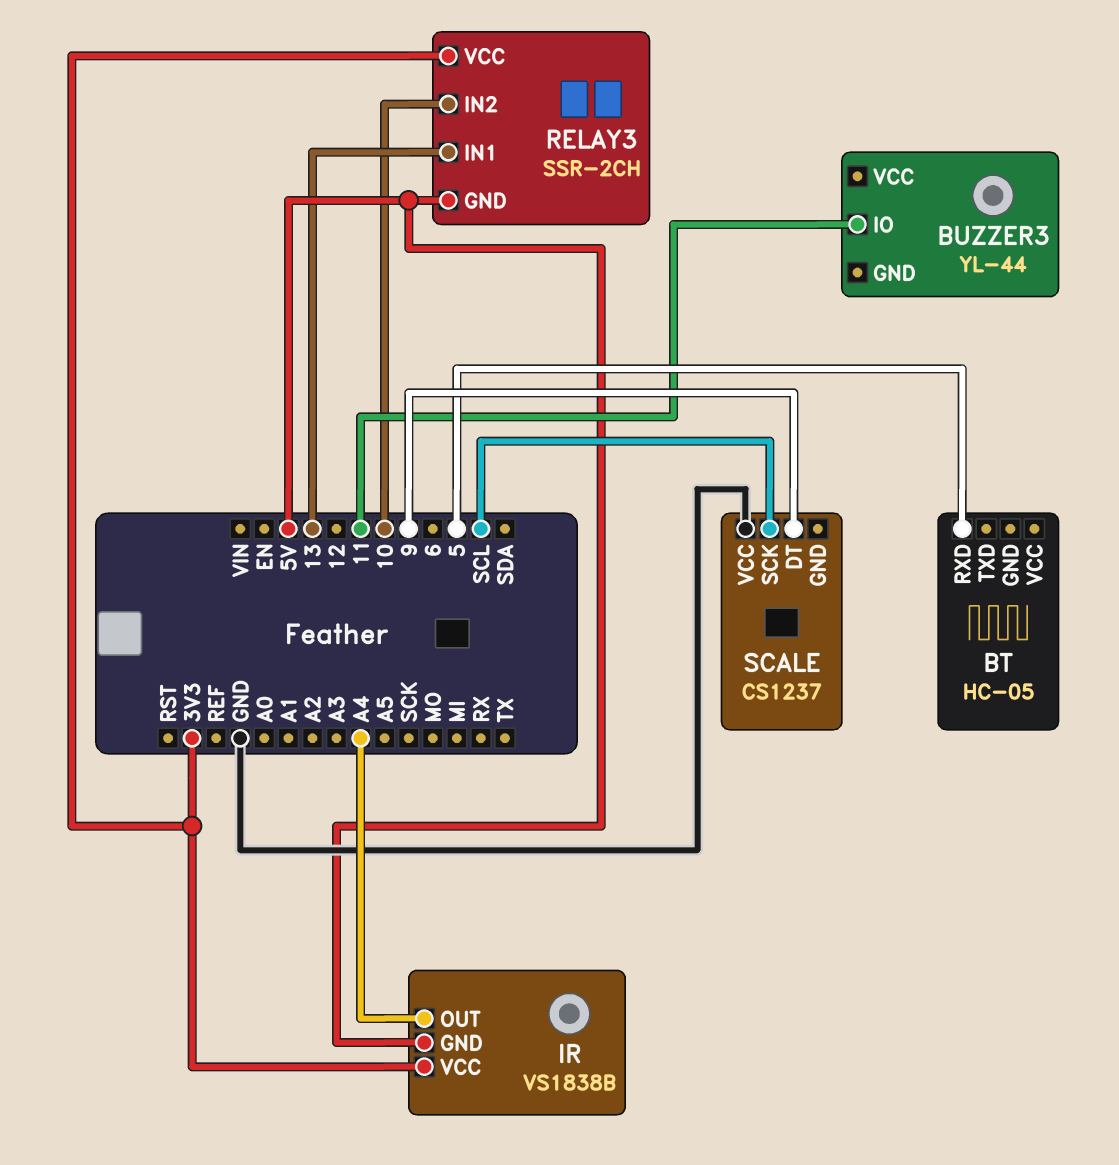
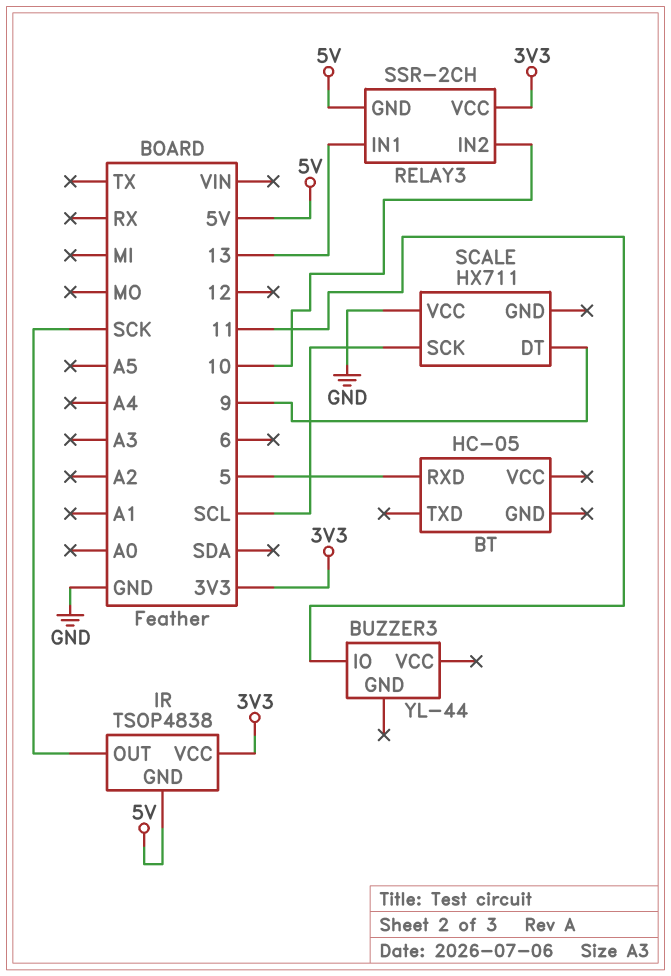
IR: VS1838B -> TSOP4838
IR pin OUT: A4 -> SCK
SCALE: CS1237 -> HX711

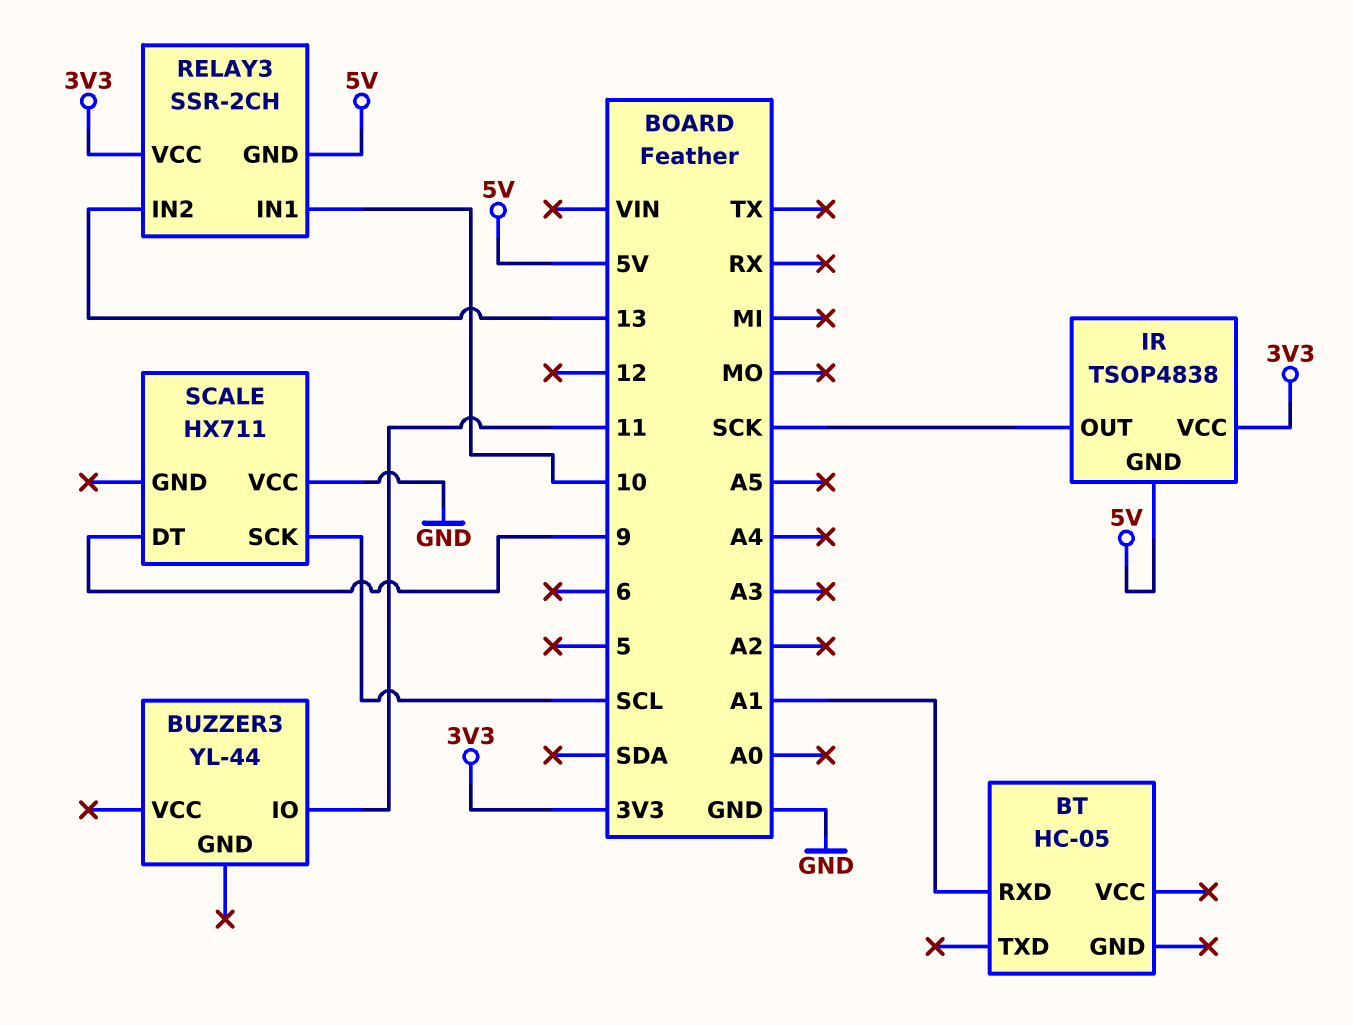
BT pin RXD: 5 -> A1
RELAY3 pin IN1: 13 -> 10
RELAY3 pin IN2: 10 -> 13

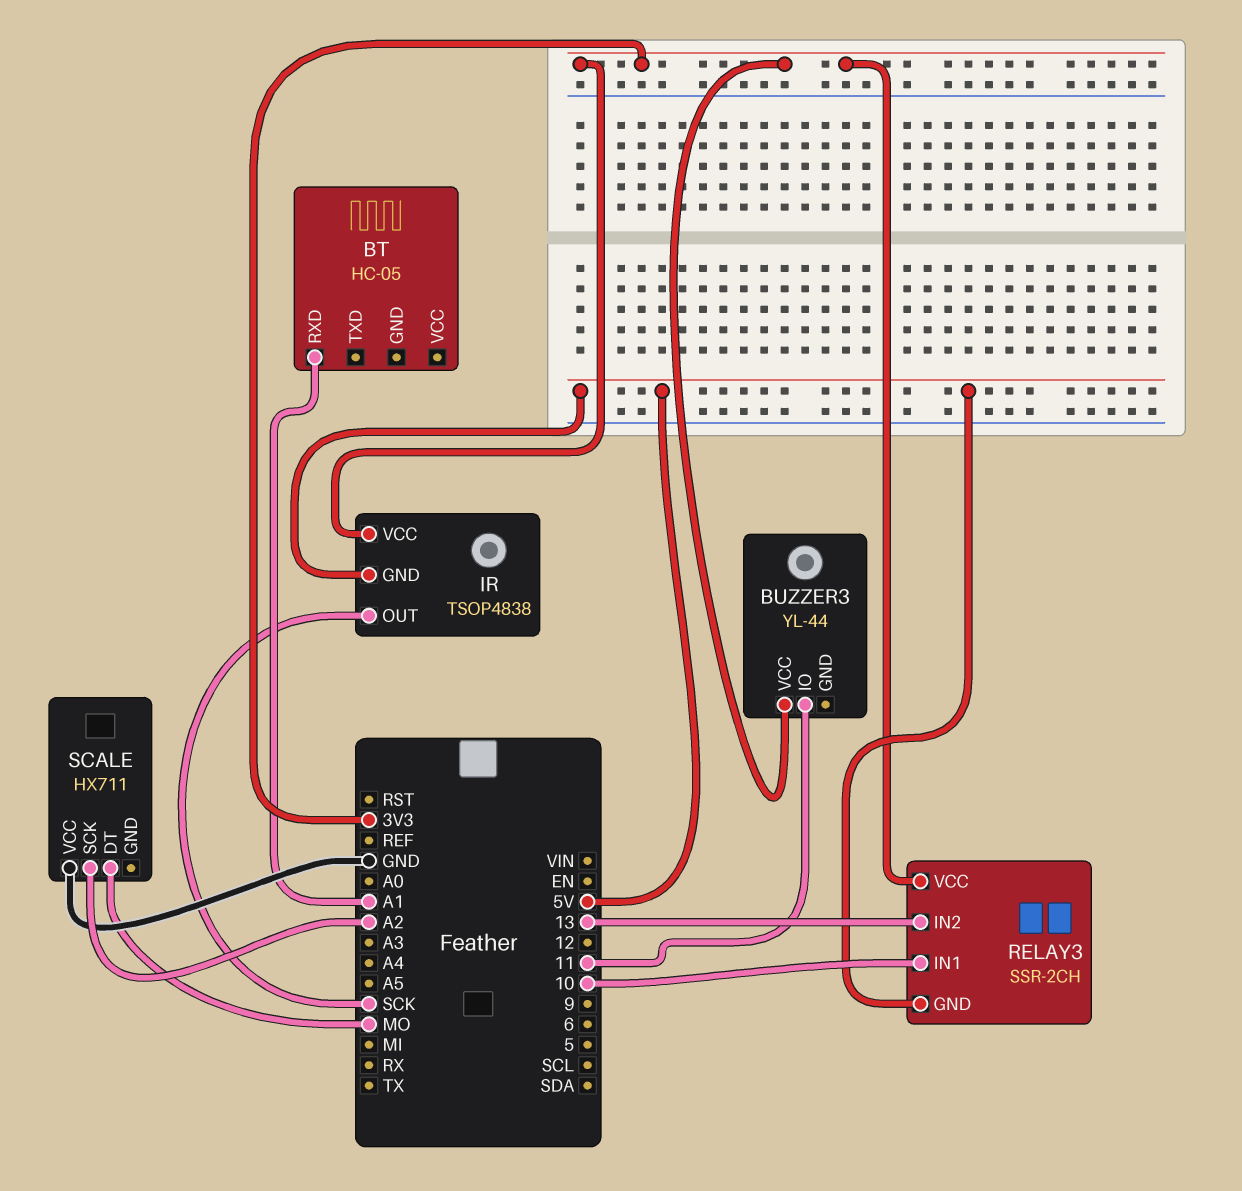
BUZZER3 pin VCC: none -> 3V3
SCALE pin DT: 9 -> MO
SCALE pin SCK: SCL -> A2

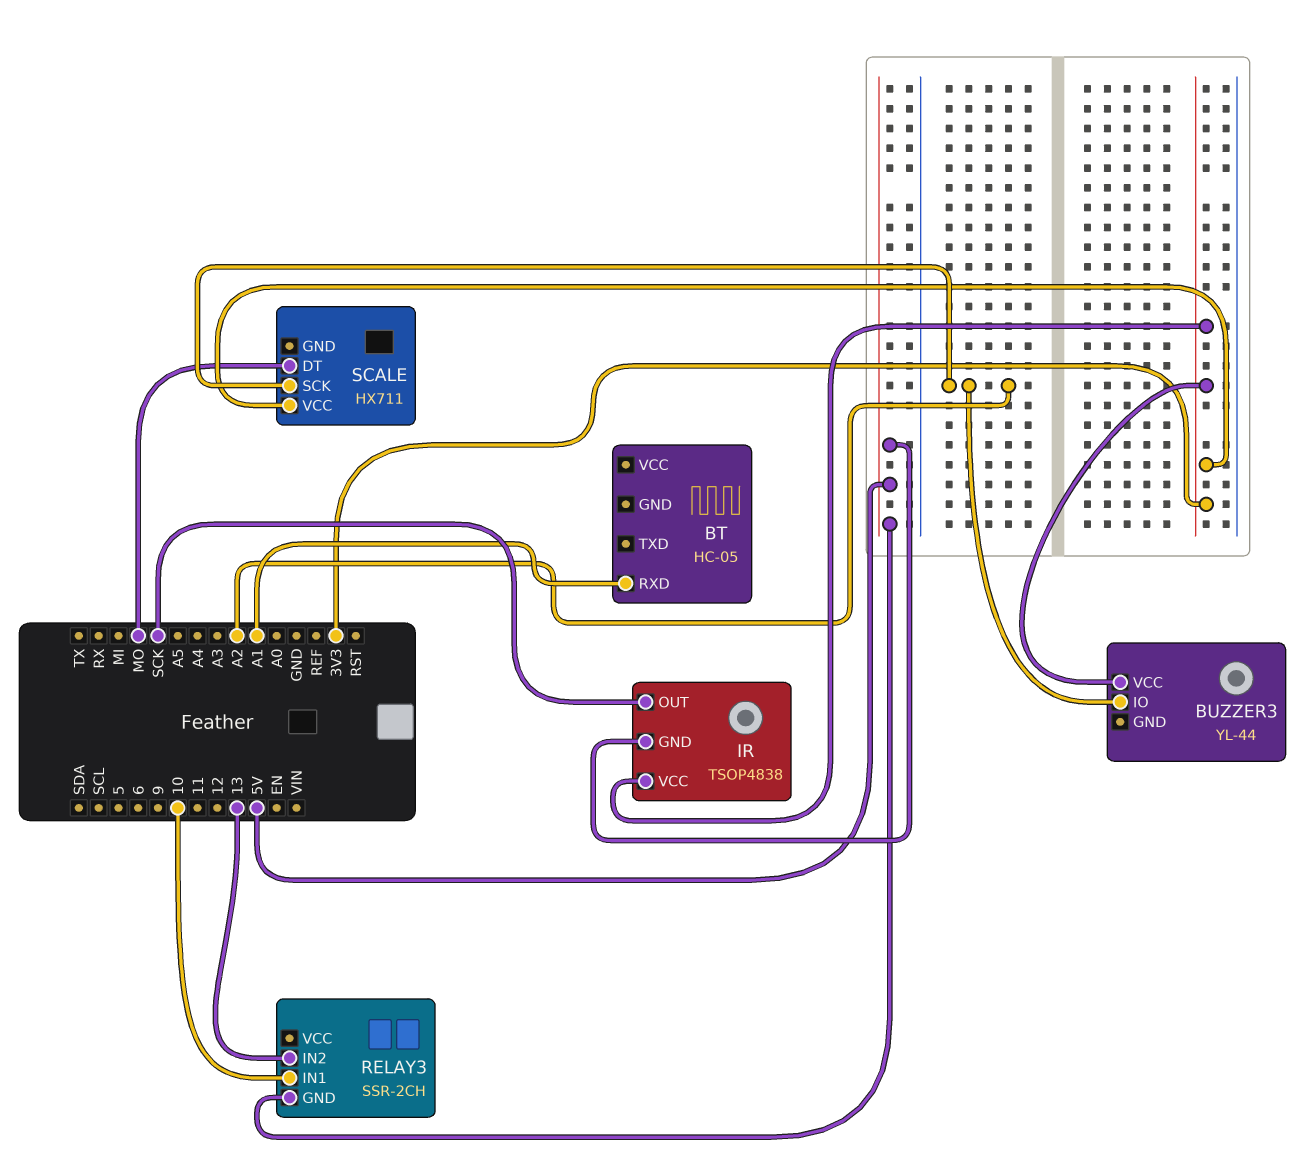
BUZZER3 pin IO: 11 -> A2
RELAY3 pin VCC: 3V3 -> none
SCALE pin VCC: GND -> 3V3

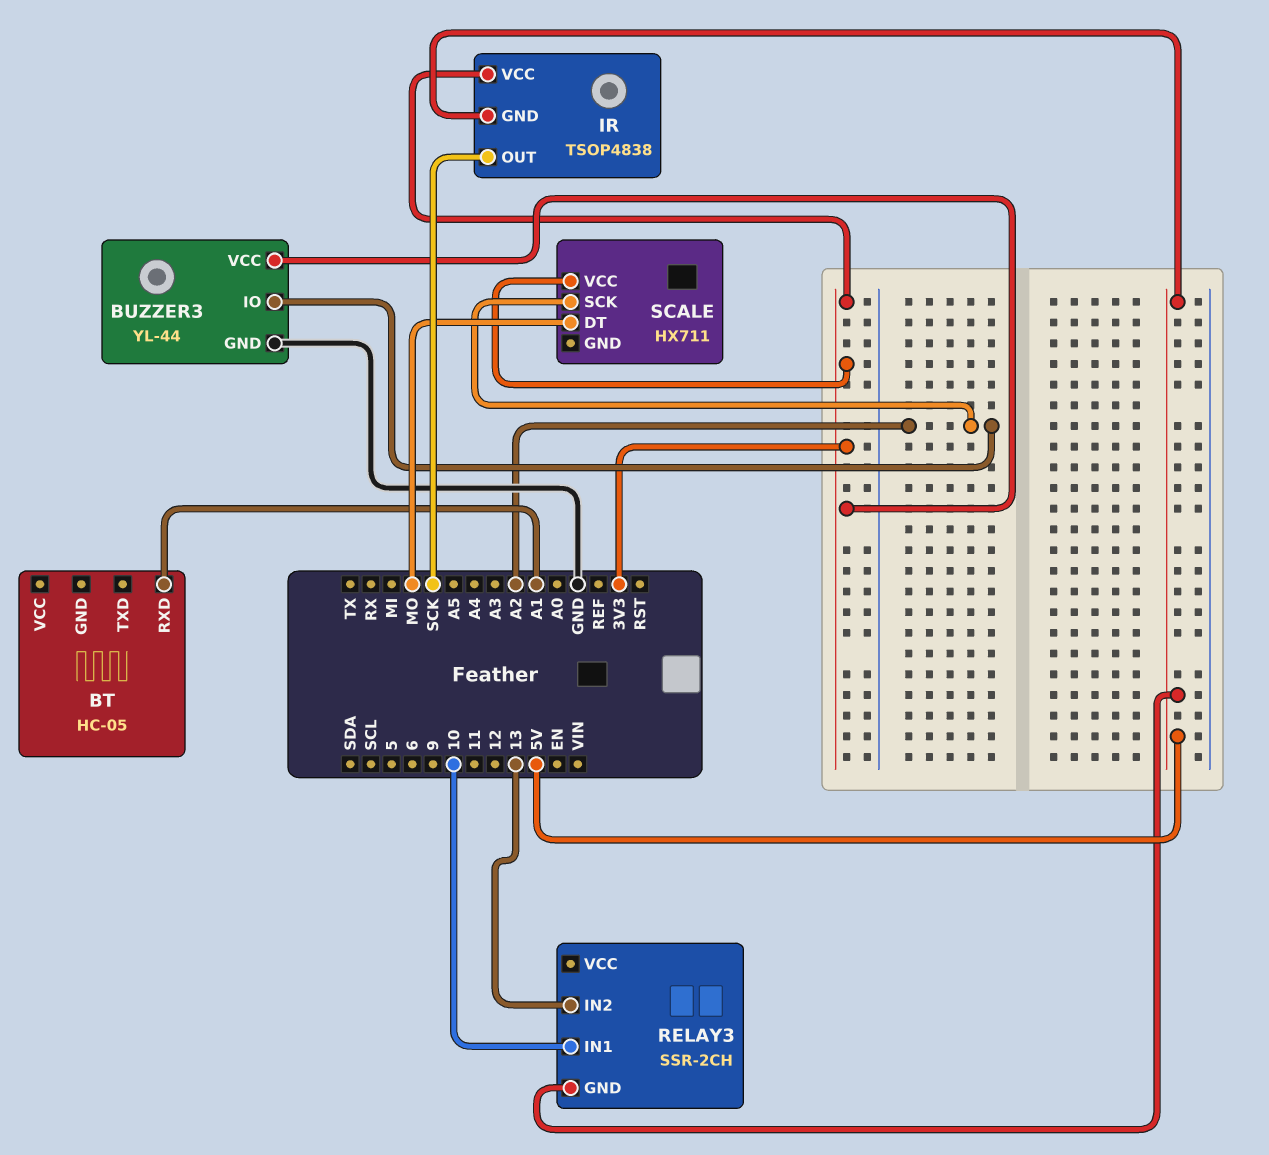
BUZZER3 pin GND: none -> GND

